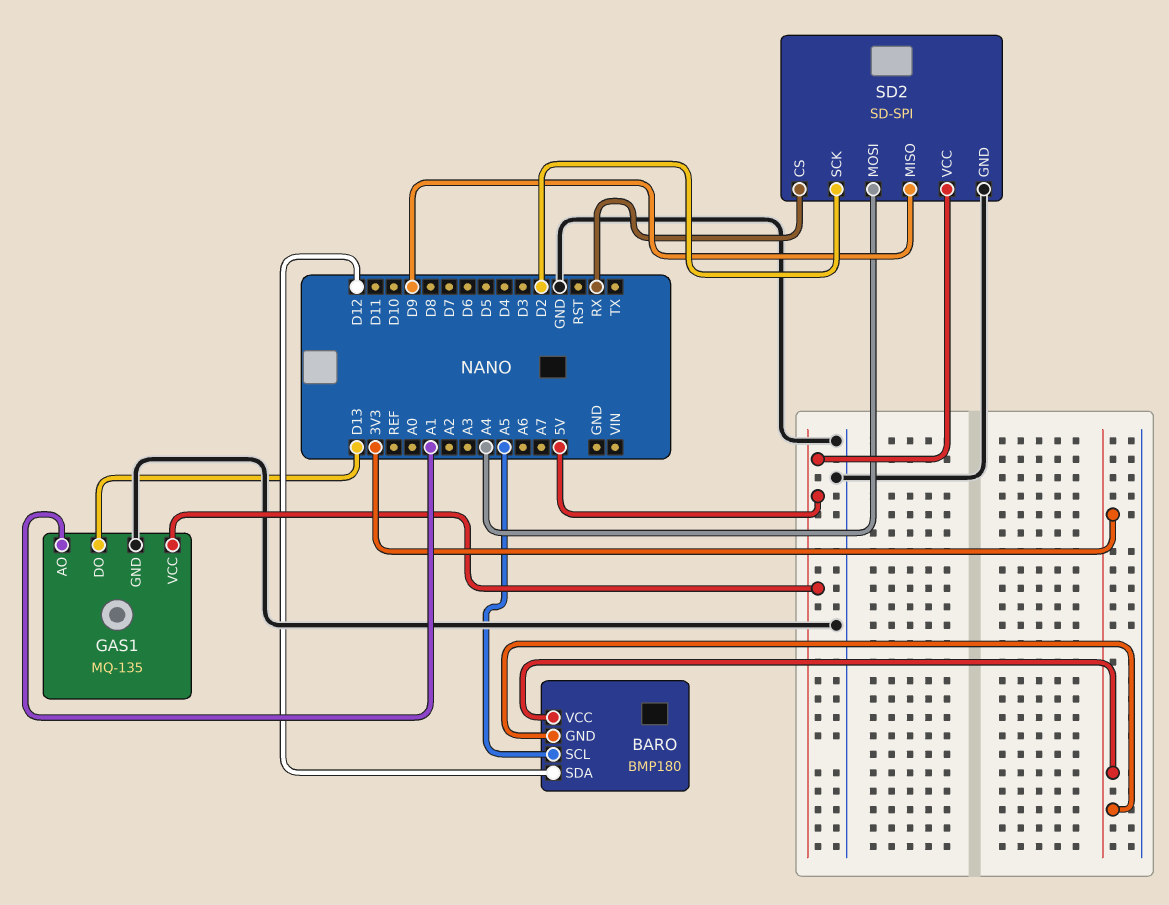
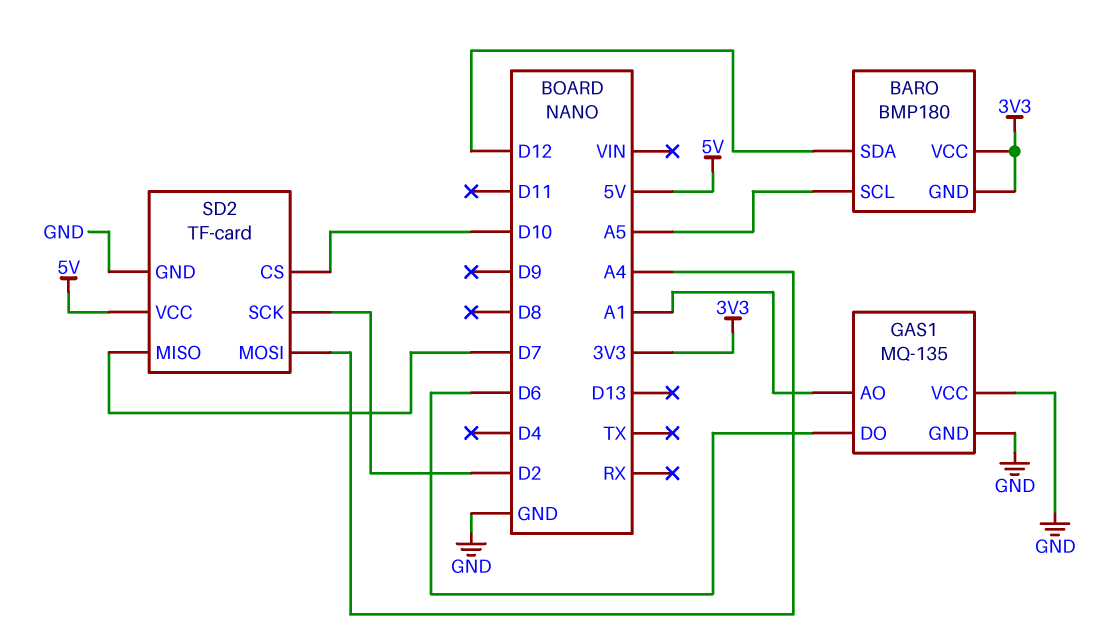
GAS1 pin DO: D13 -> D6
GAS1 pin VCC: 5V -> GND
SD2: SD-SPI -> TF-card
SD2 pin CS: RX -> D10
SD2 pin MISO: D9 -> D7

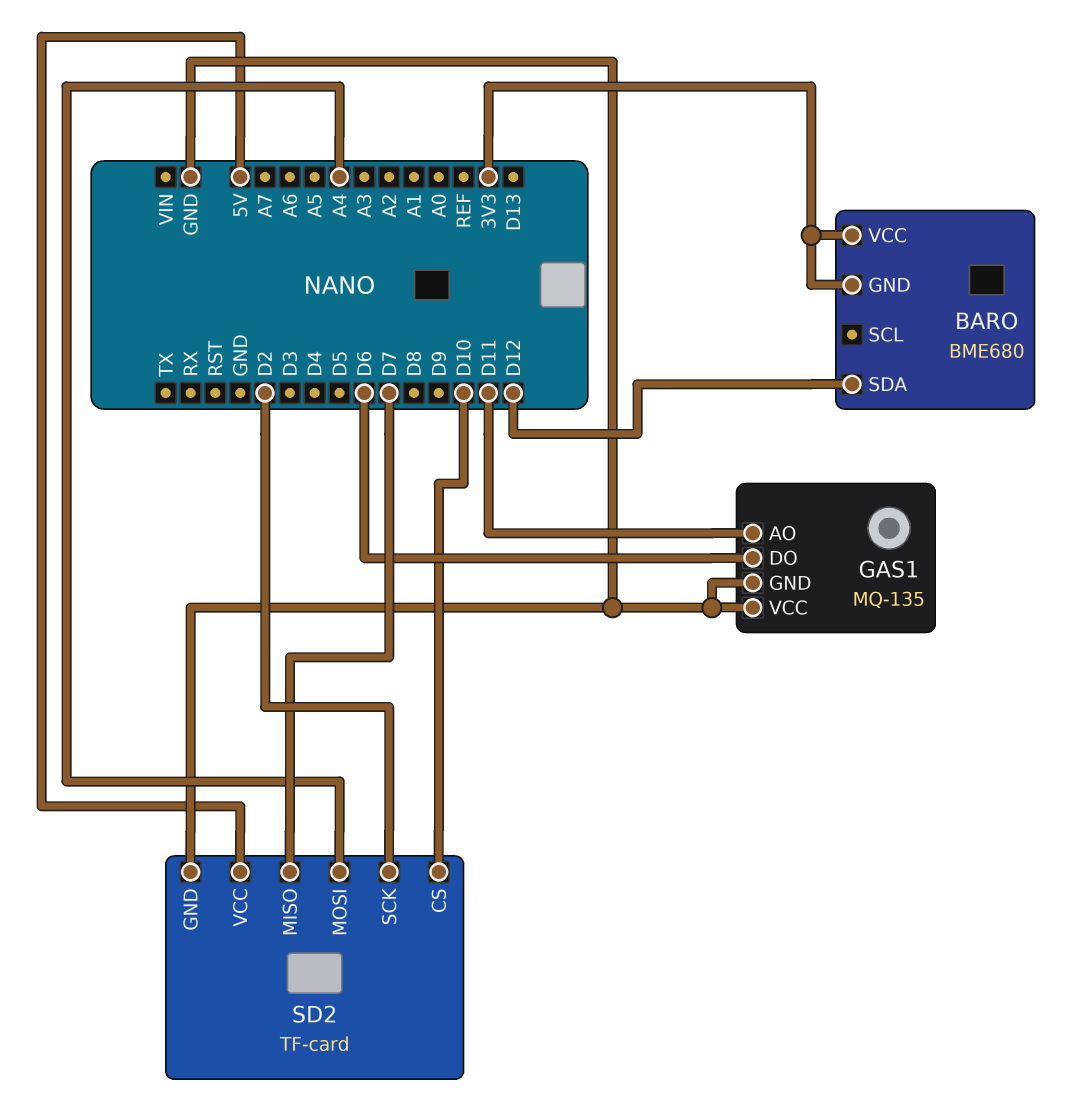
BARO: BMP180 -> BME680
BARO pin SCL: A5 -> none
GAS1 pin AO: A1 -> D11

